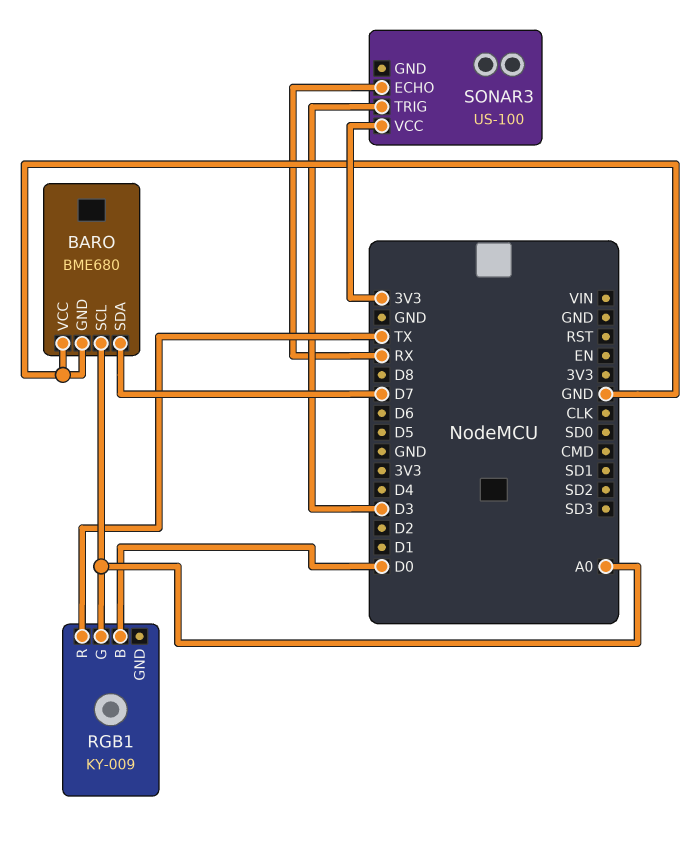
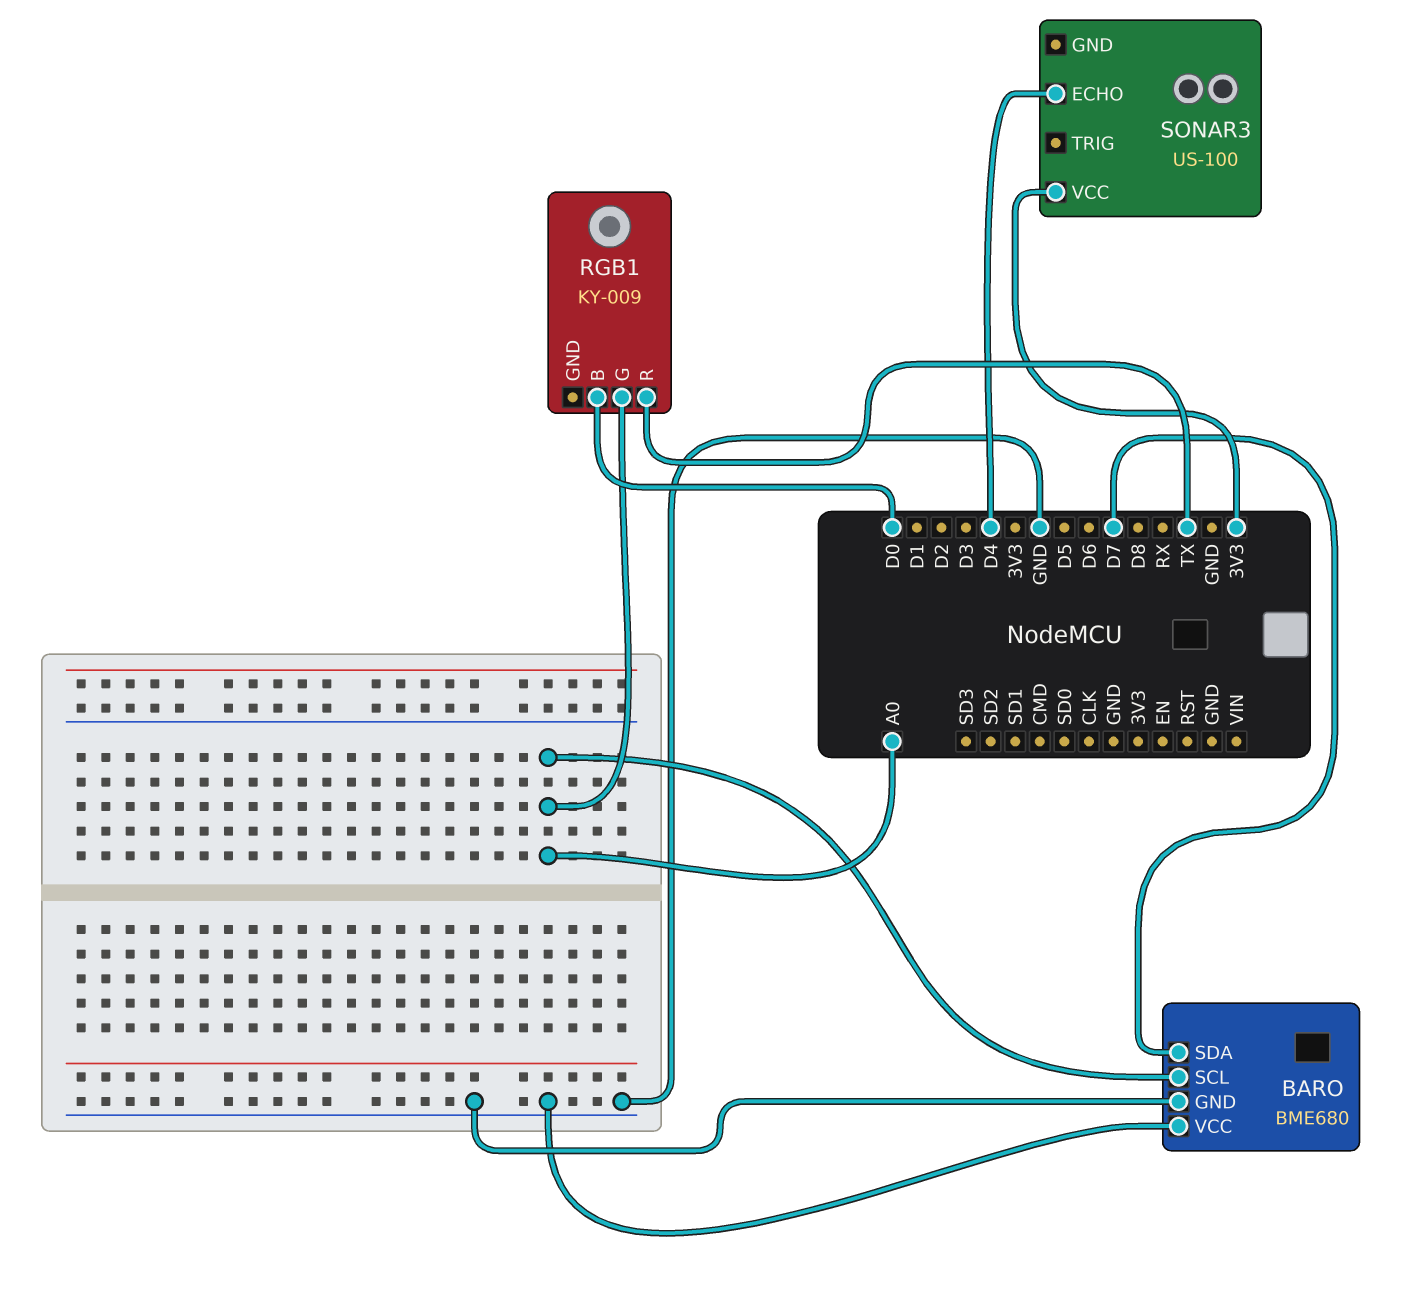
SONAR3 pin ECHO: RX -> D4
SONAR3 pin TRIG: D3 -> none

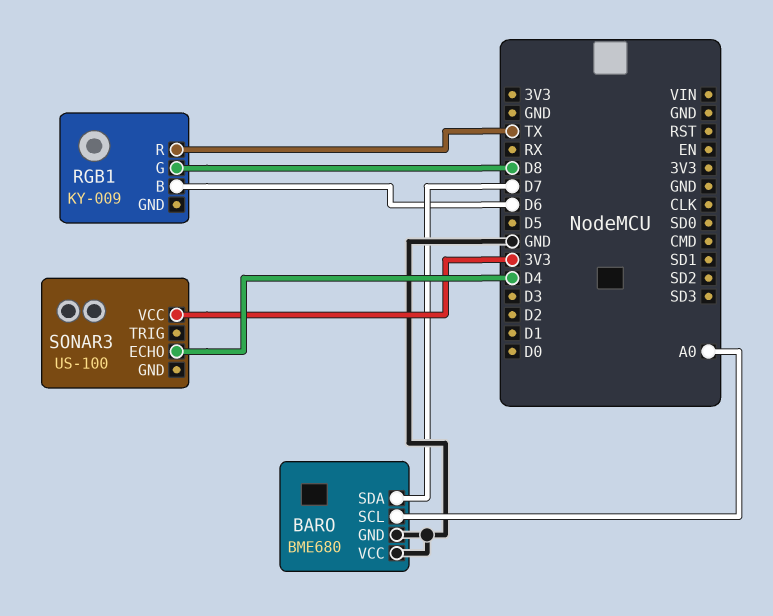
RGB1 pin B: D0 -> D6
RGB1 pin G: A0 -> D8

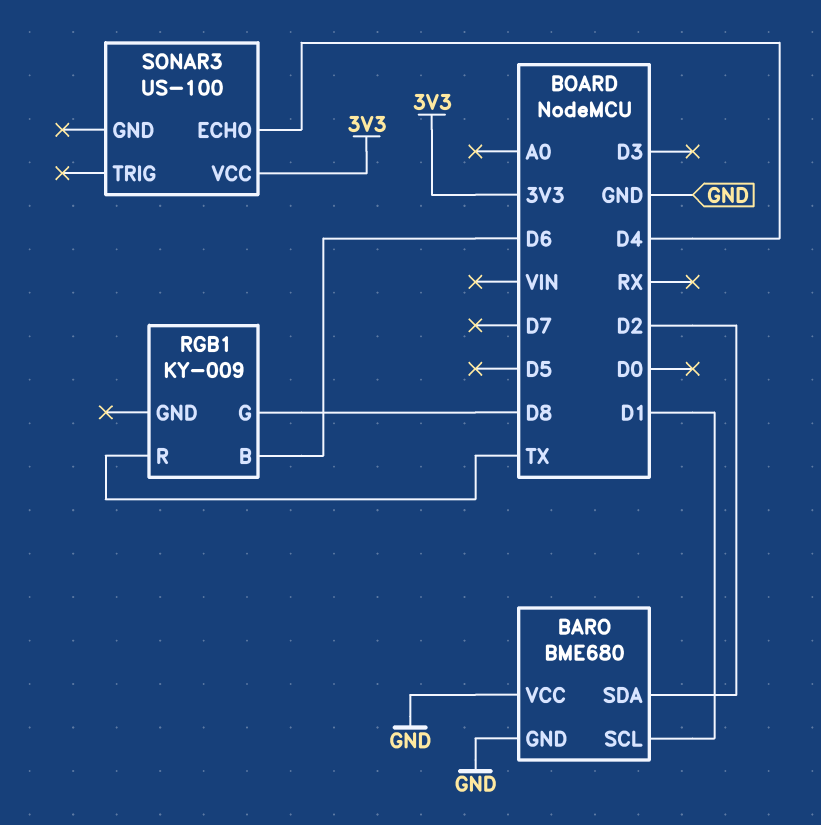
BARO pin SCL: A0 -> D1
BARO pin SDA: D7 -> D2

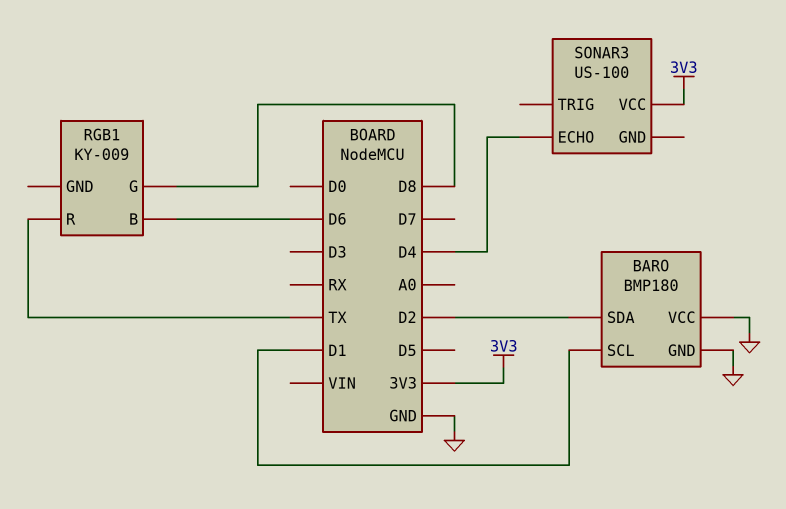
BARO: BME680 -> BMP180

